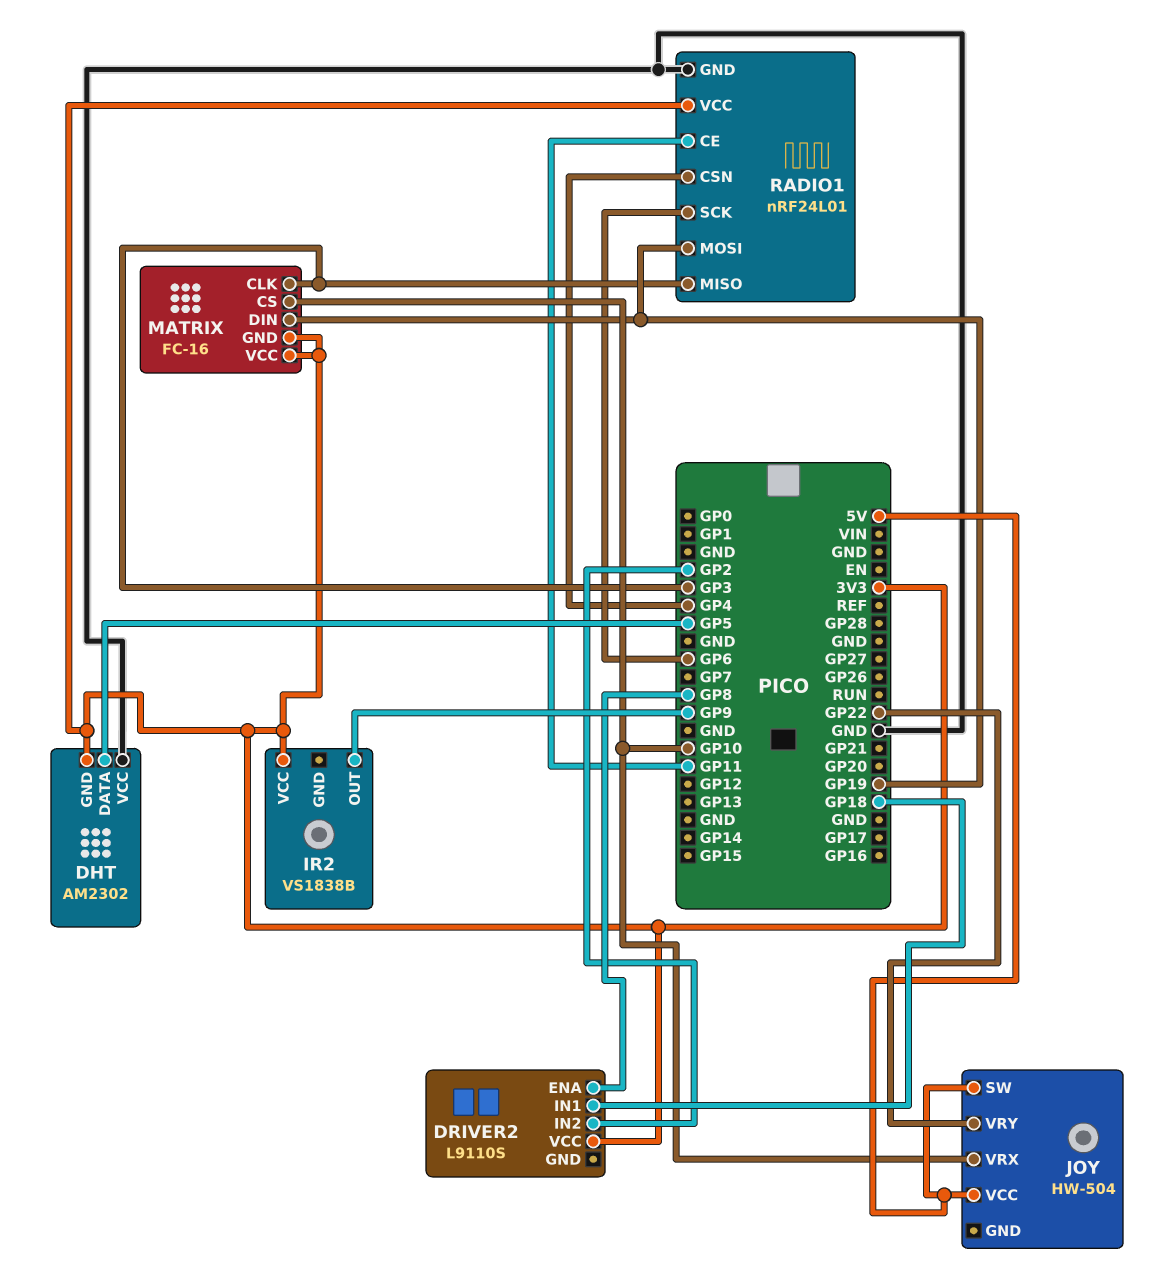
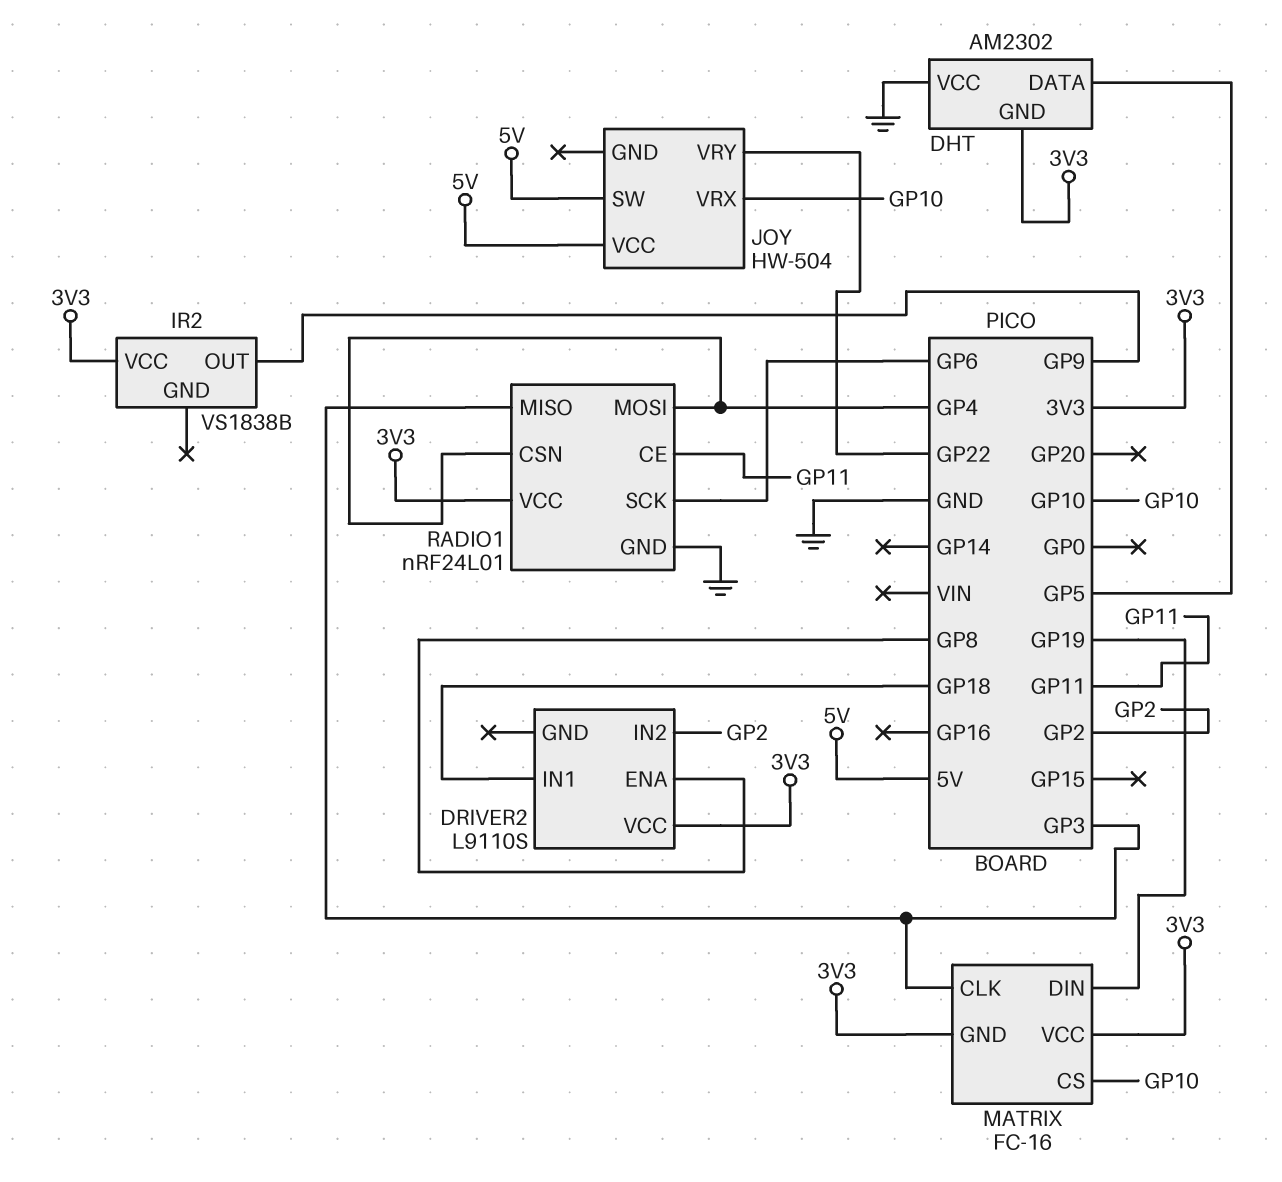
RADIO1 pin MOSI: GP19 -> GP4

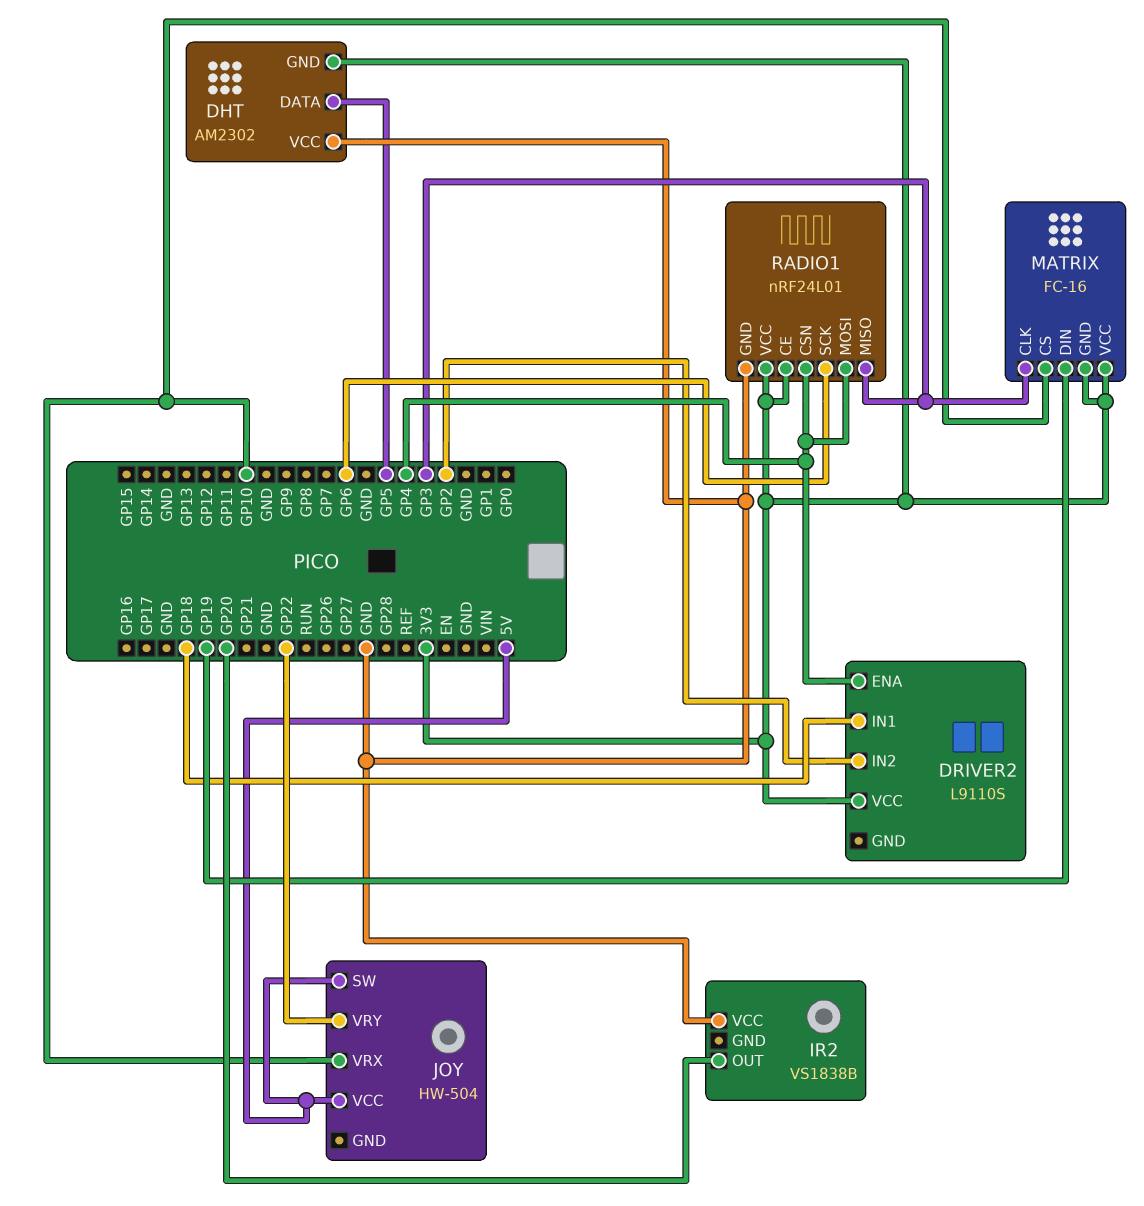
DRIVER2 pin ENA: GP8 -> GP4
IR2 pin OUT: GP9 -> GP20
IR2 pin VCC: 3V3 -> GND
RADIO1 pin CE: GP11 -> 3V3

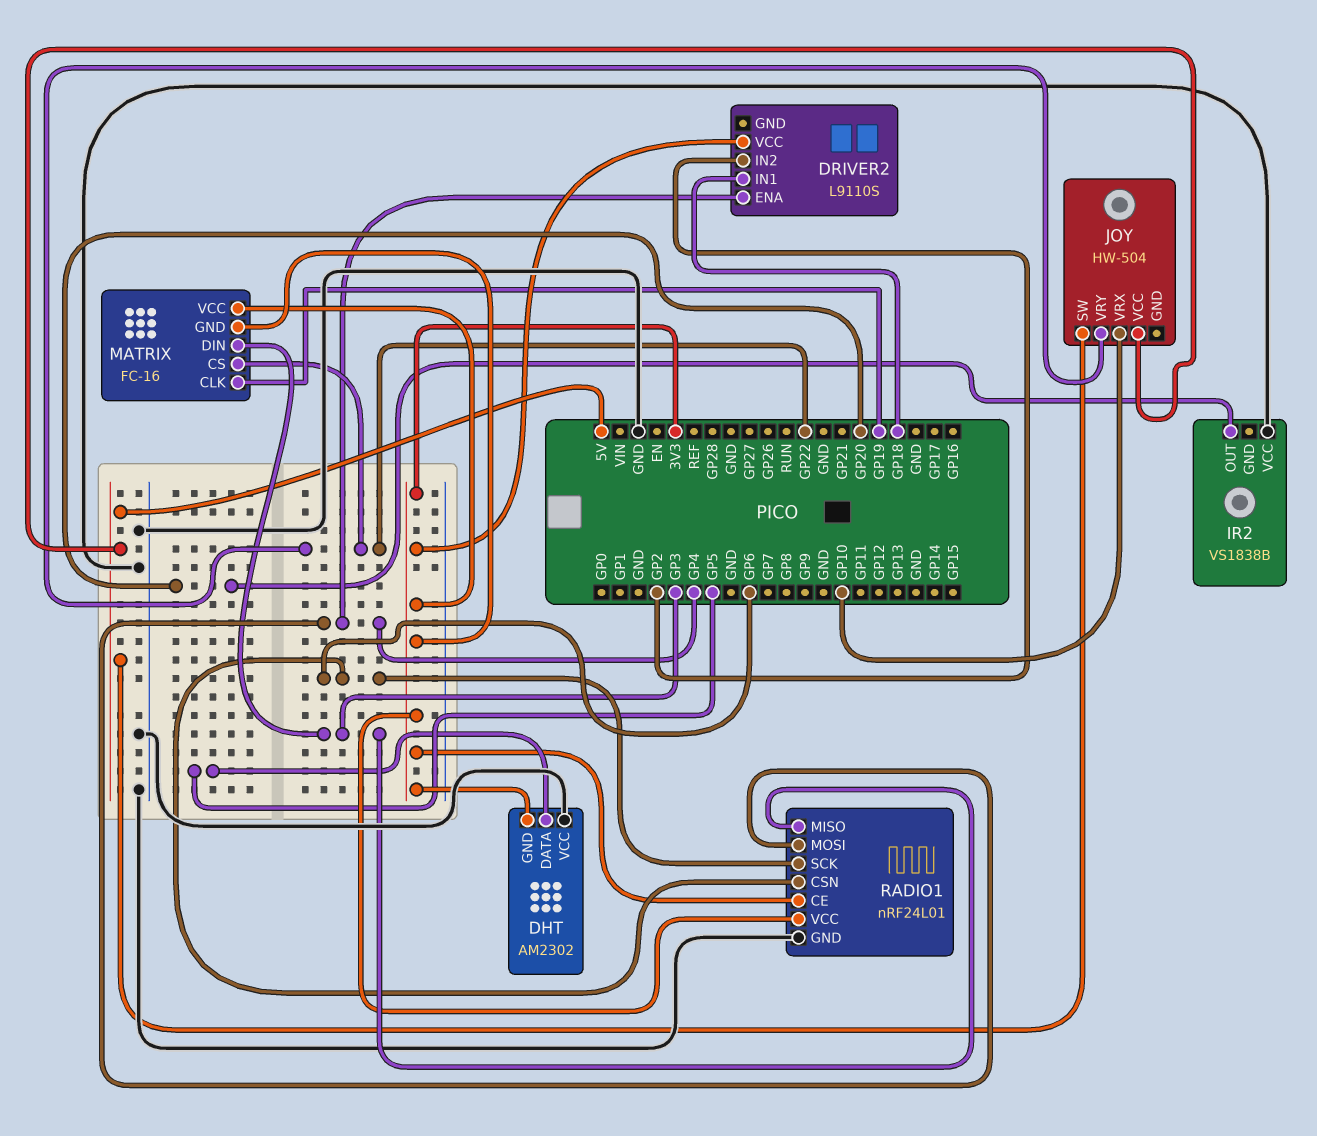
MATRIX pin CLK: GP3 -> GP19
MATRIX pin CS: GP10 -> GP22
MATRIX pin DIN: GP19 -> GP3
RADIO1 pin CSN: GP4 -> GP6

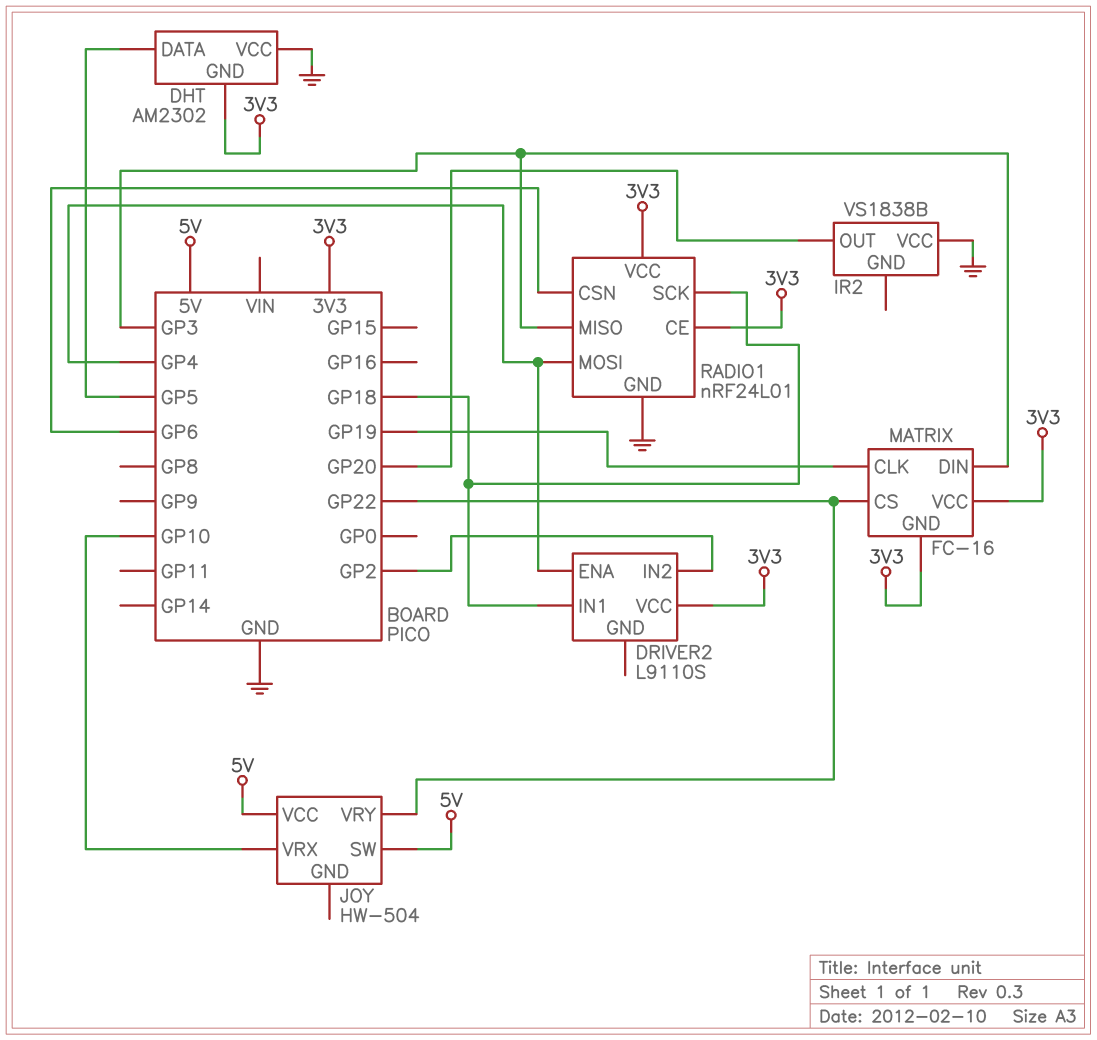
RADIO1 pin SCK: GP6 -> GP18

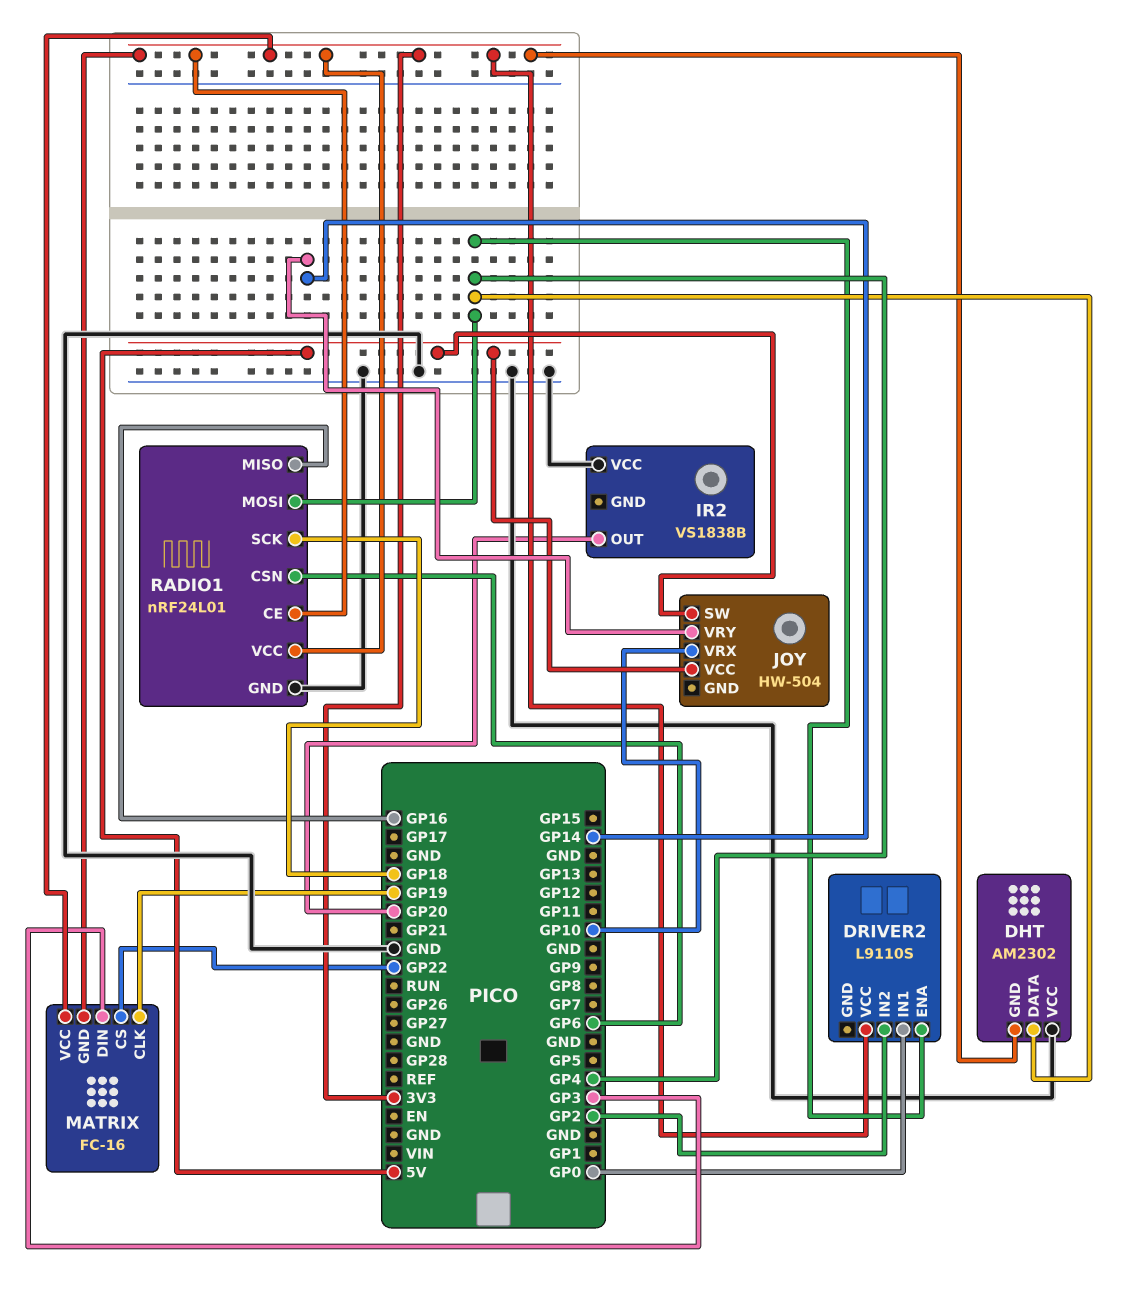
DHT pin DATA: GP5 -> GP4
DRIVER2 pin IN1: GP18 -> GP0
JOY pin VRY: GP22 -> GP14
RADIO1 pin MISO: GP3 -> GP16

